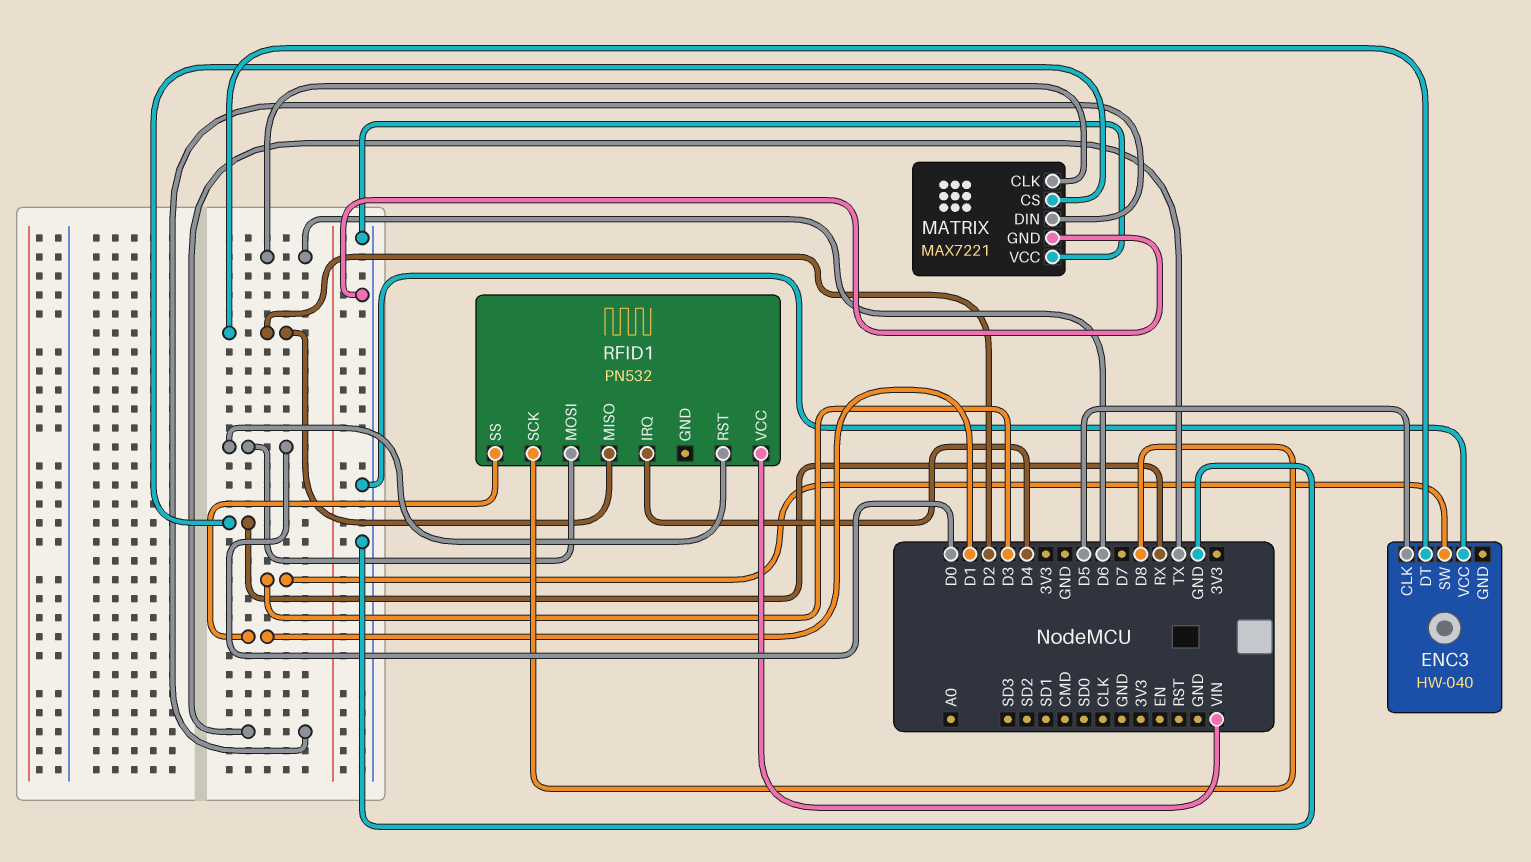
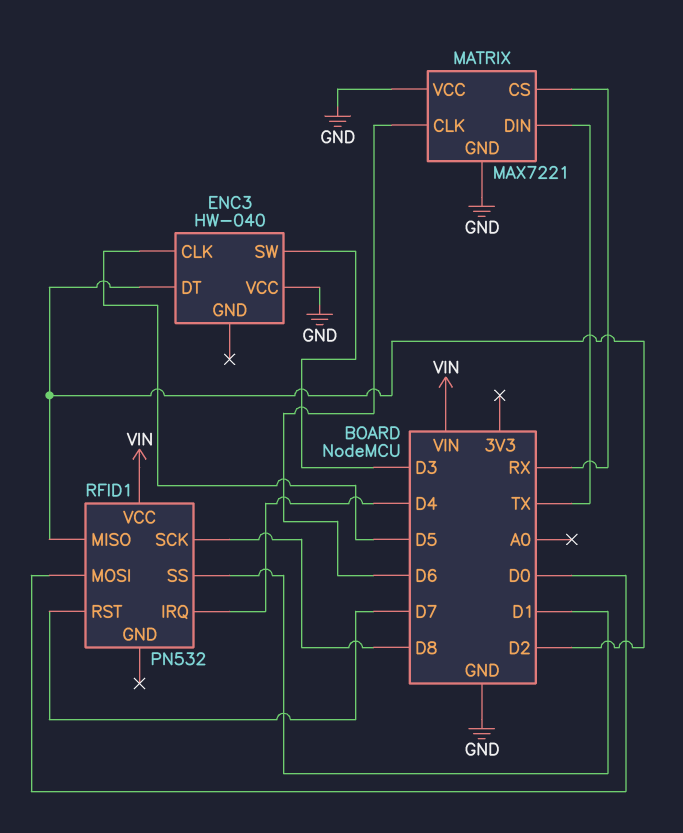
RFID1 pin RST: D0 -> D7

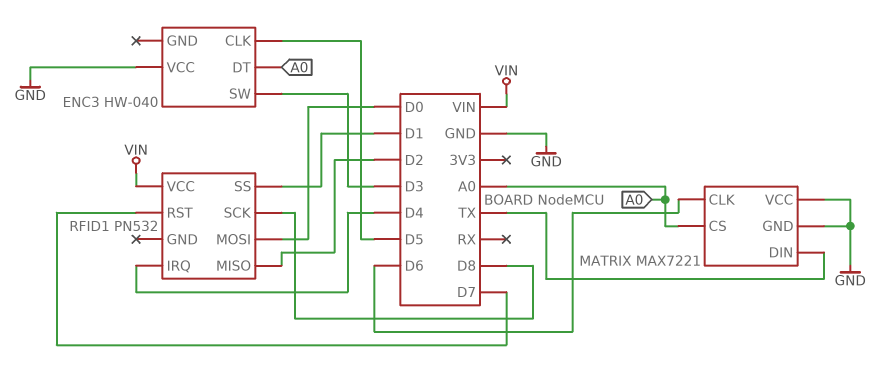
ENC3 pin DT: D2 -> A0
MATRIX pin CS: RX -> A0

